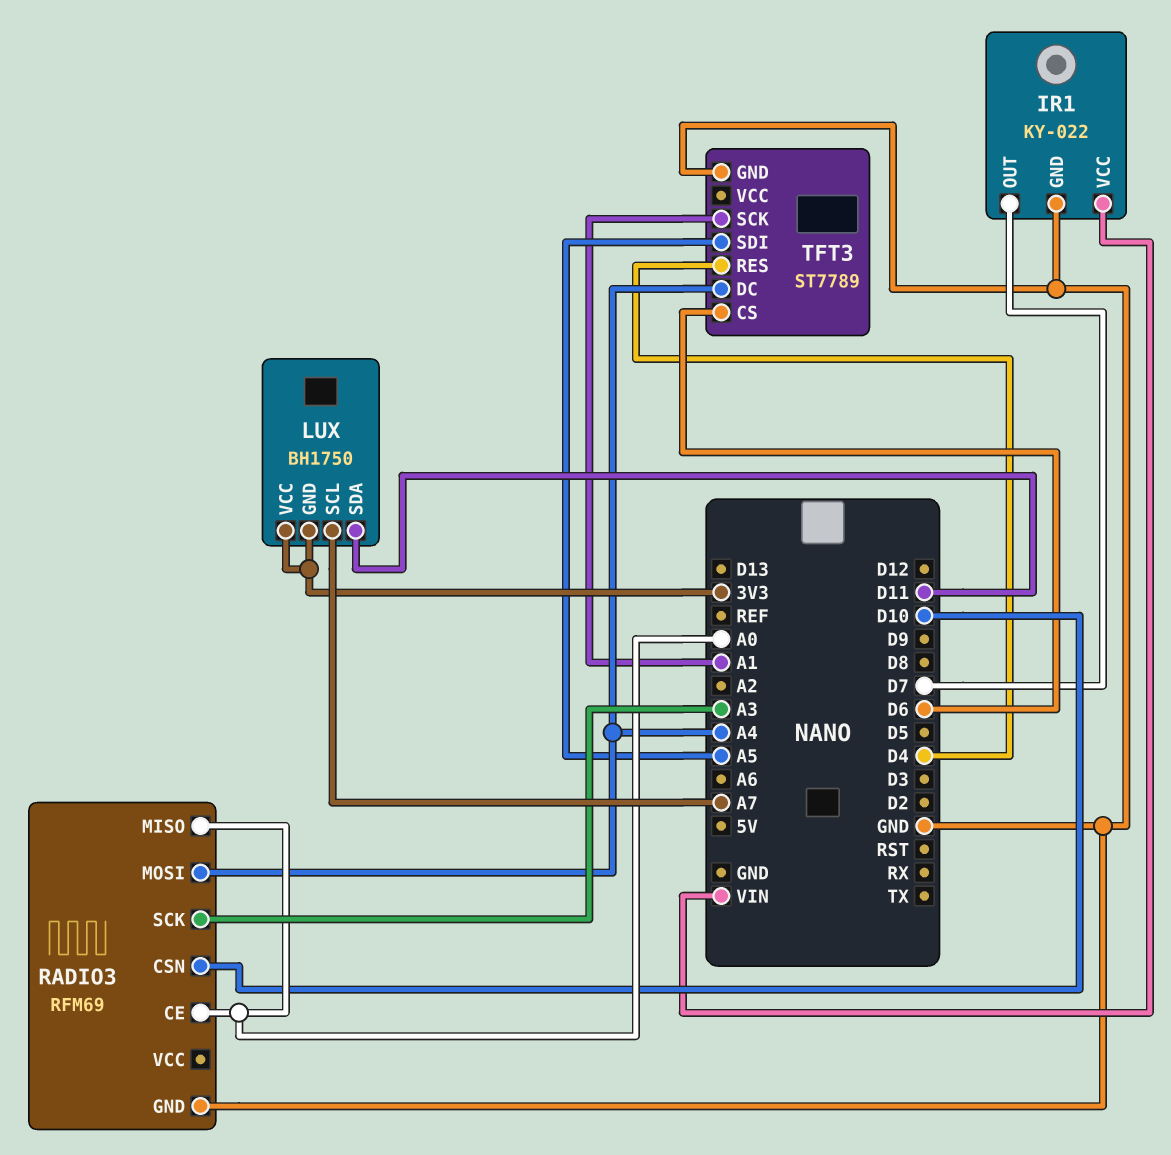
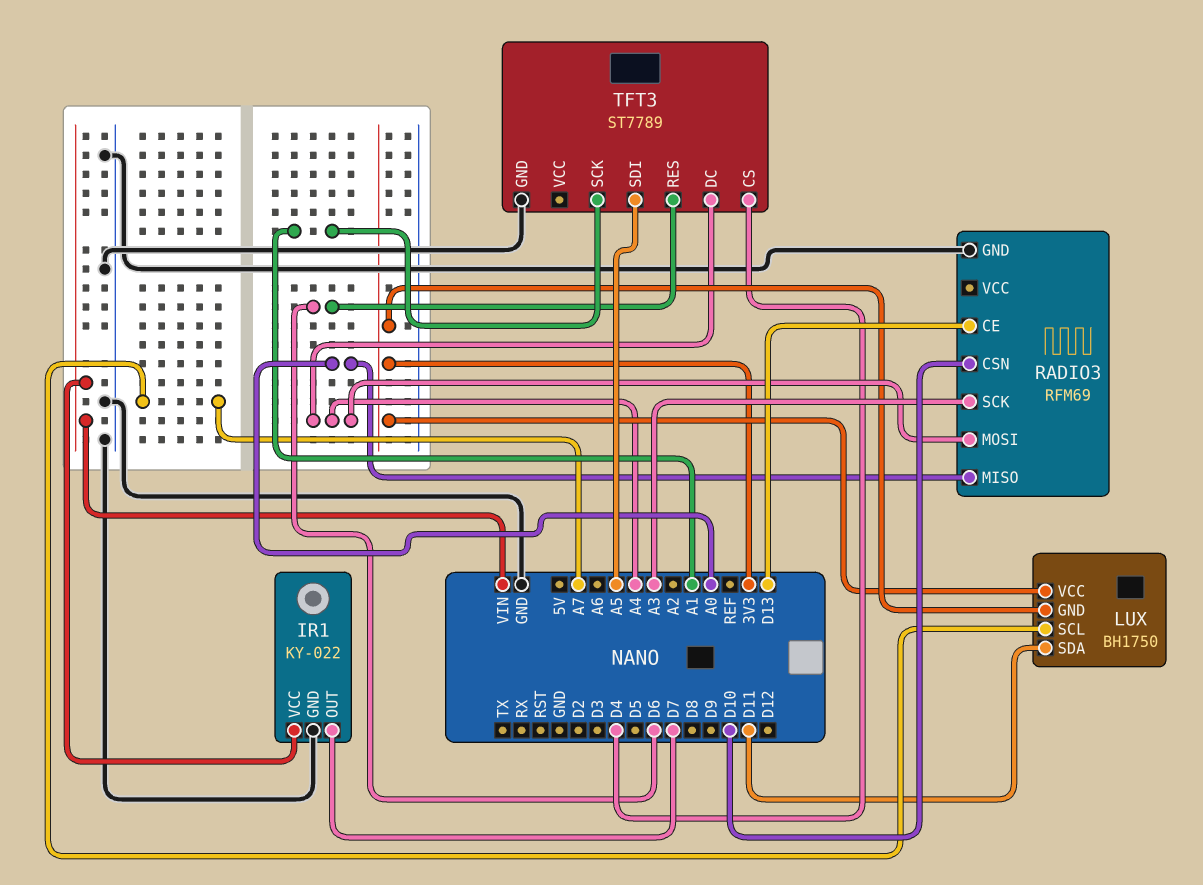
RADIO3 pin CE: A0 -> D13
TFT3 pin CS: D6 -> D4
TFT3 pin RES: D4 -> D6

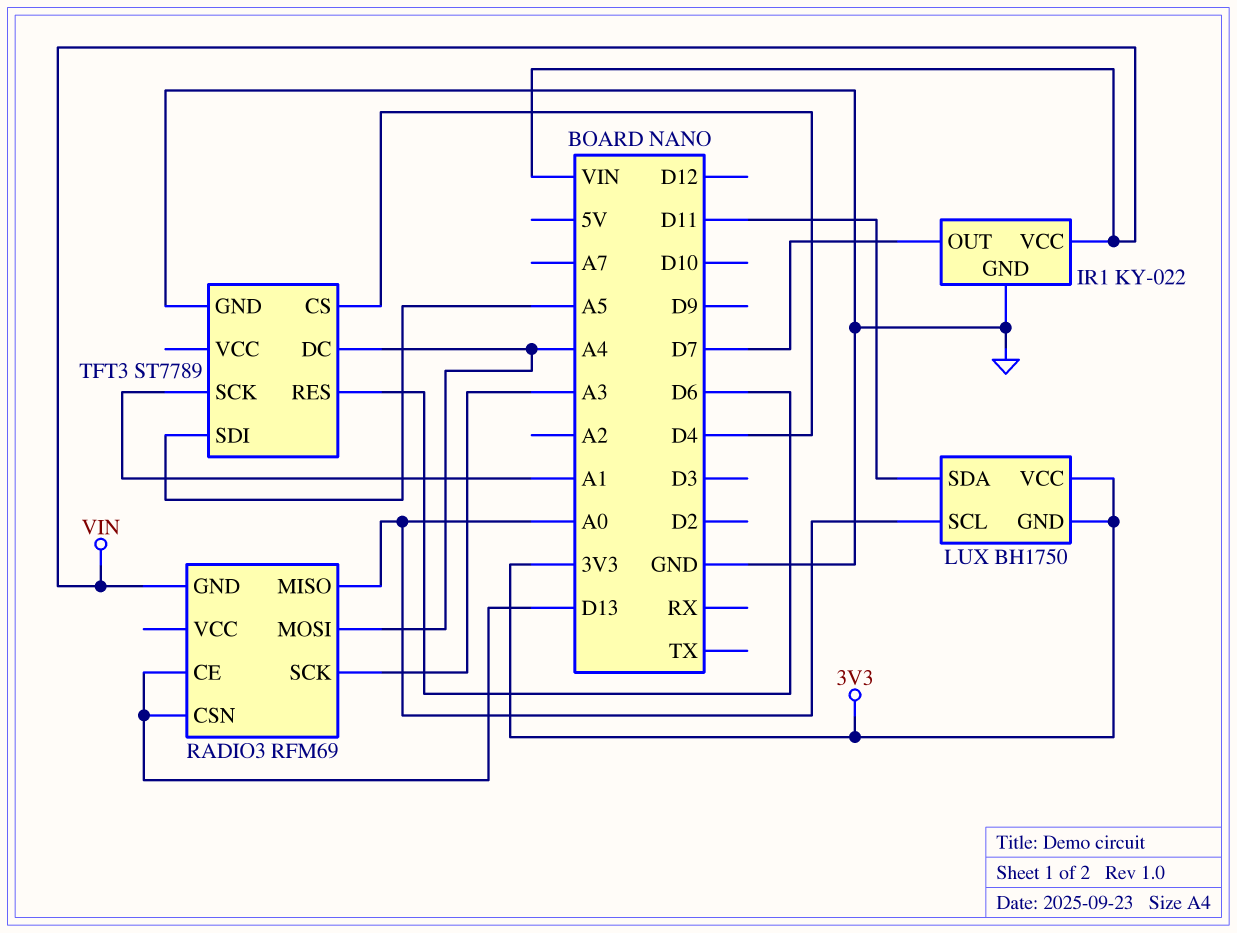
LUX pin SCL: A7 -> A0
RADIO3 pin CSN: D10 -> D13
RADIO3 pin GND: GND -> VIN

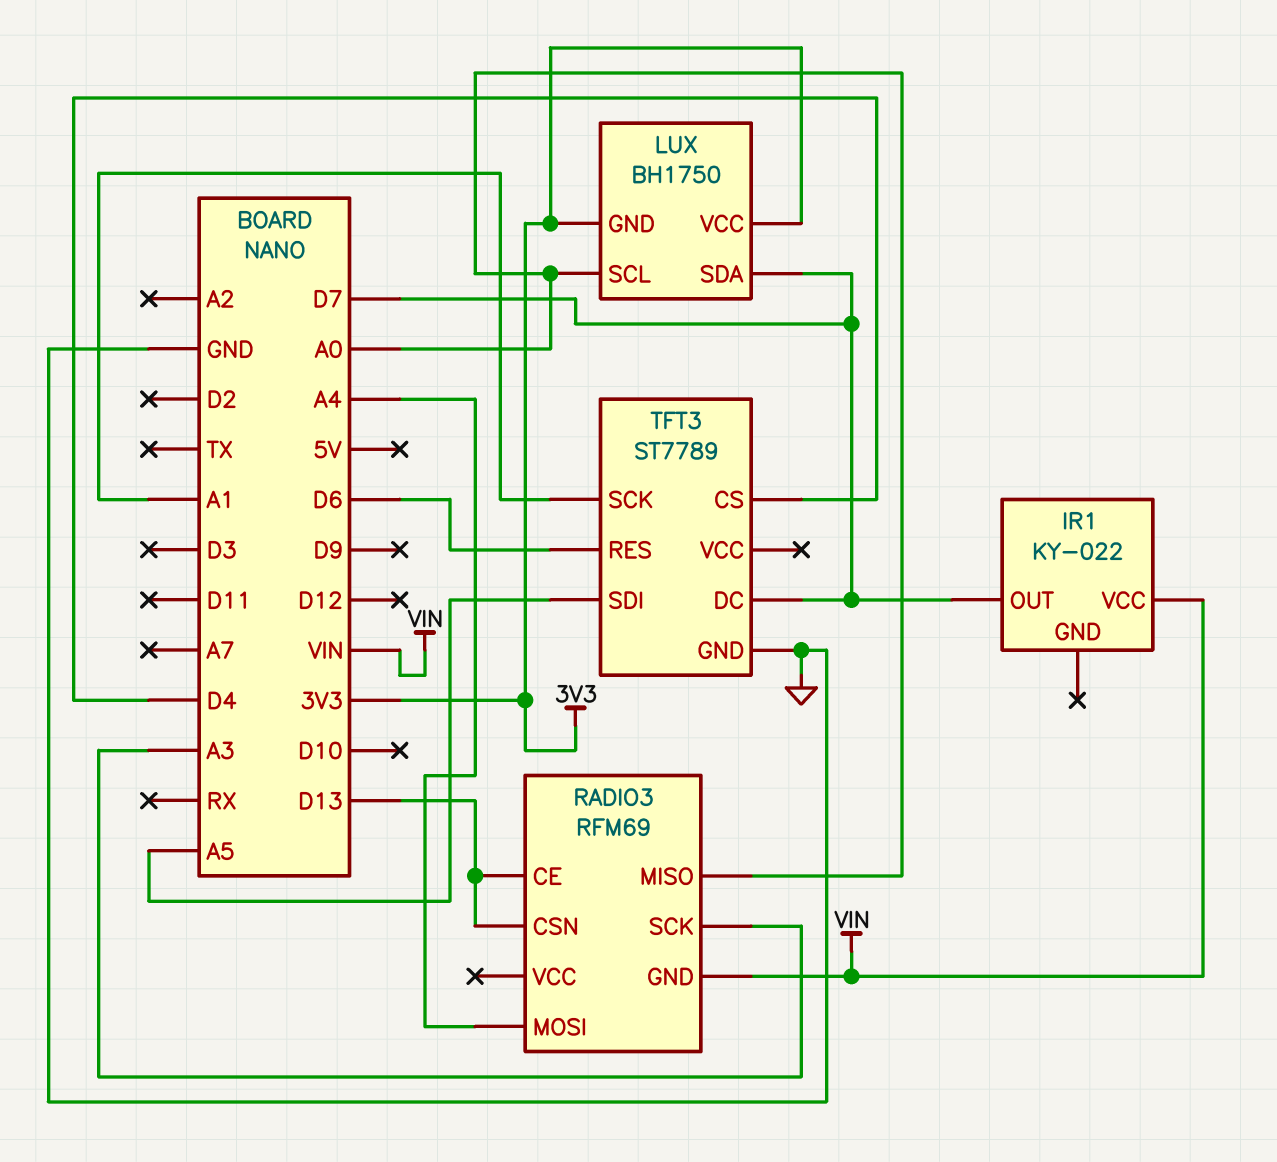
IR1 pin GND: GND -> none
LUX pin SDA: D11 -> D7
TFT3 pin DC: A4 -> D7

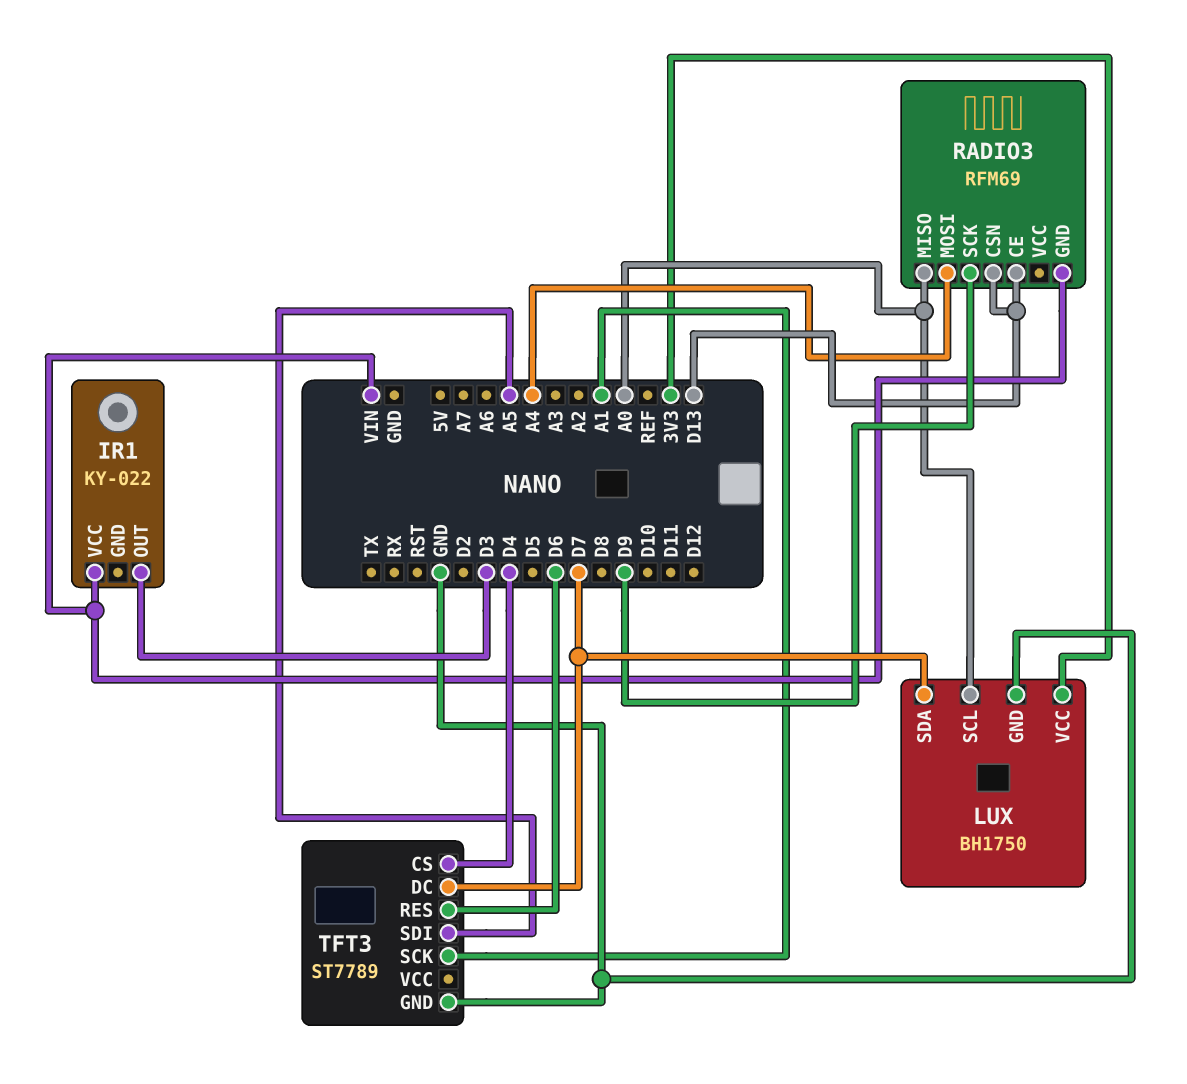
IR1 pin OUT: D7 -> D3
LUX pin GND: 3V3 -> GND
RADIO3 pin SCK: A3 -> D9

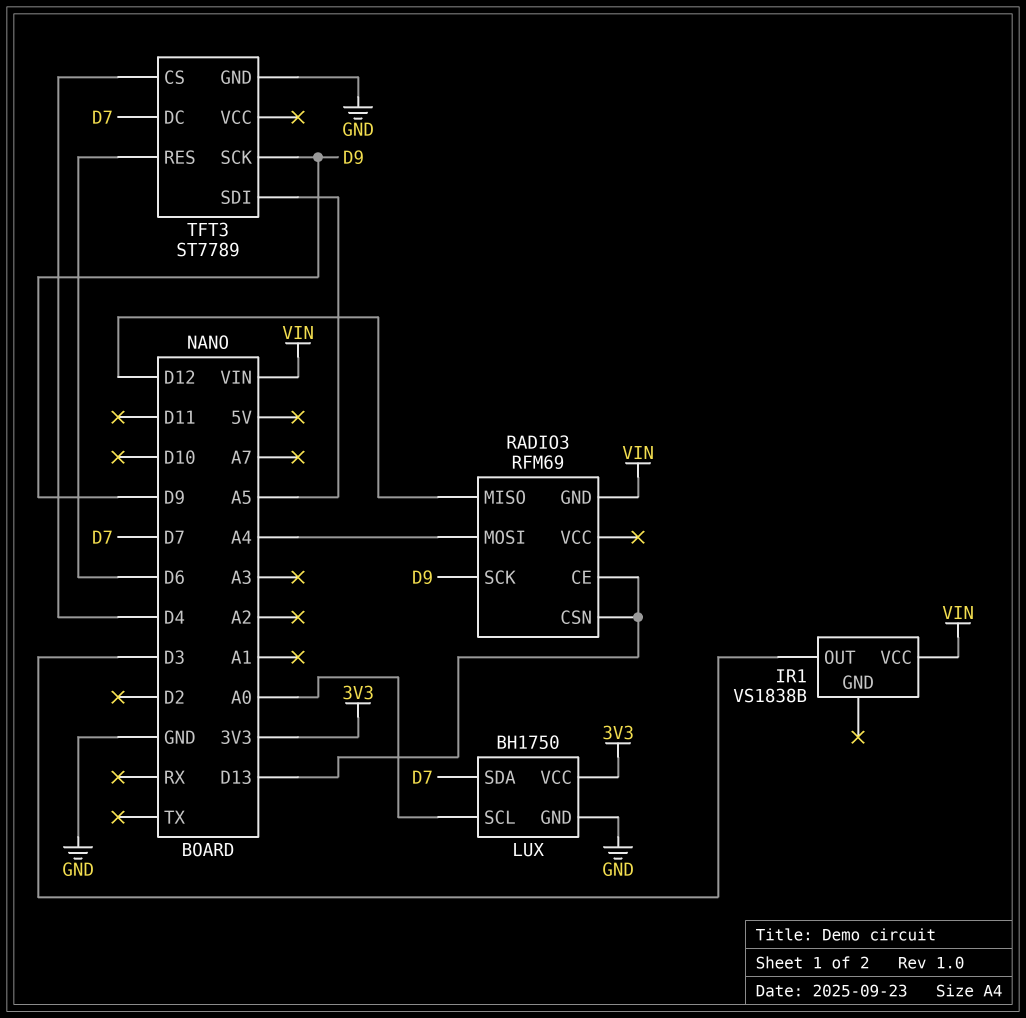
IR1: KY-022 -> VS1838B
RADIO3 pin MISO: A0 -> D12
TFT3 pin SCK: A1 -> D9

